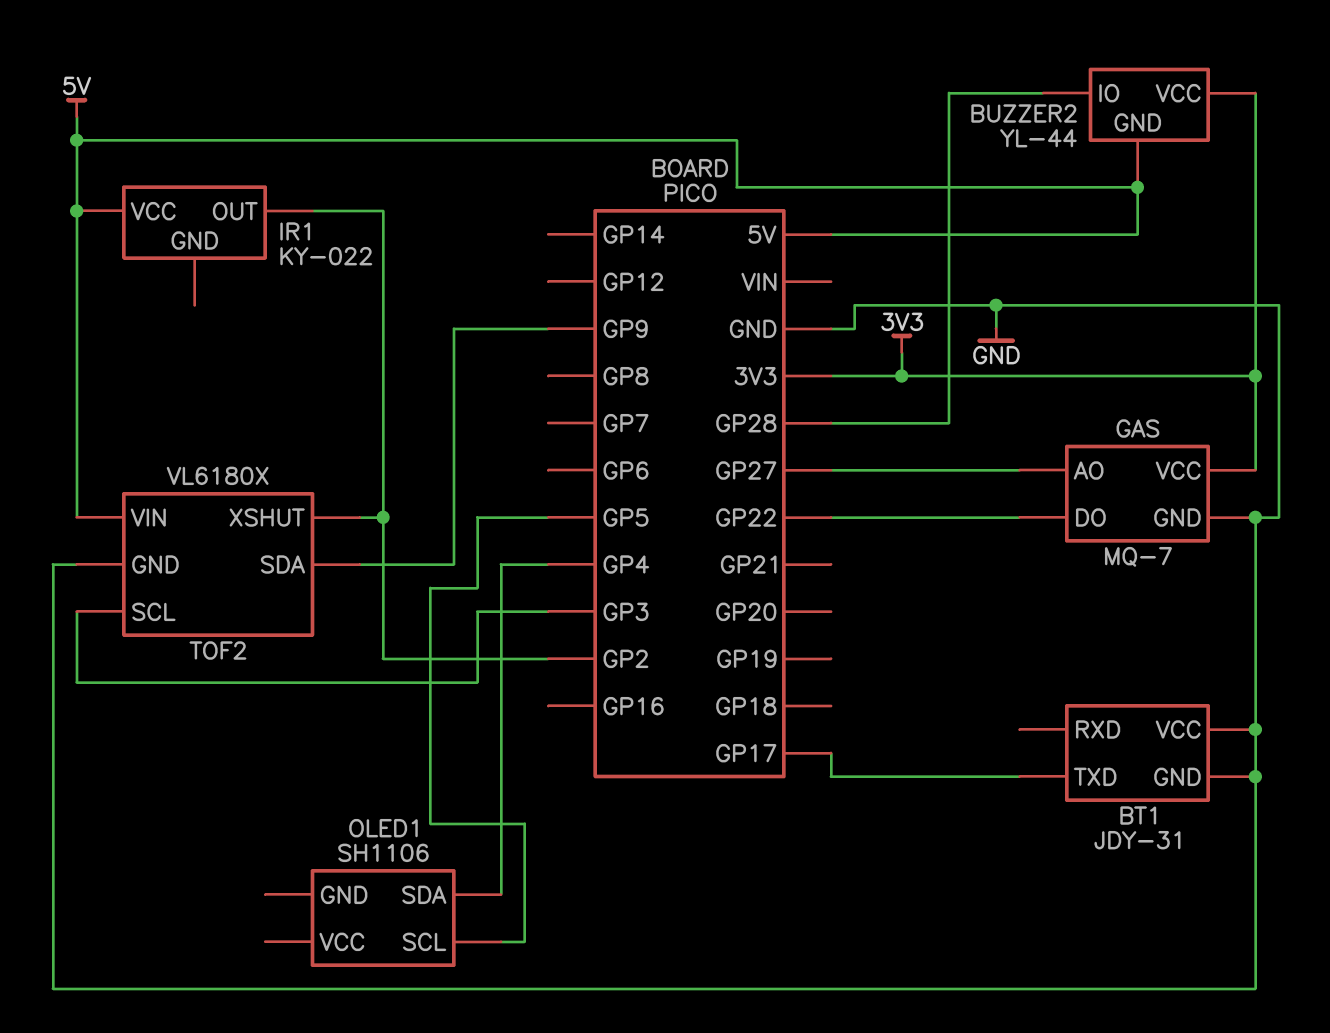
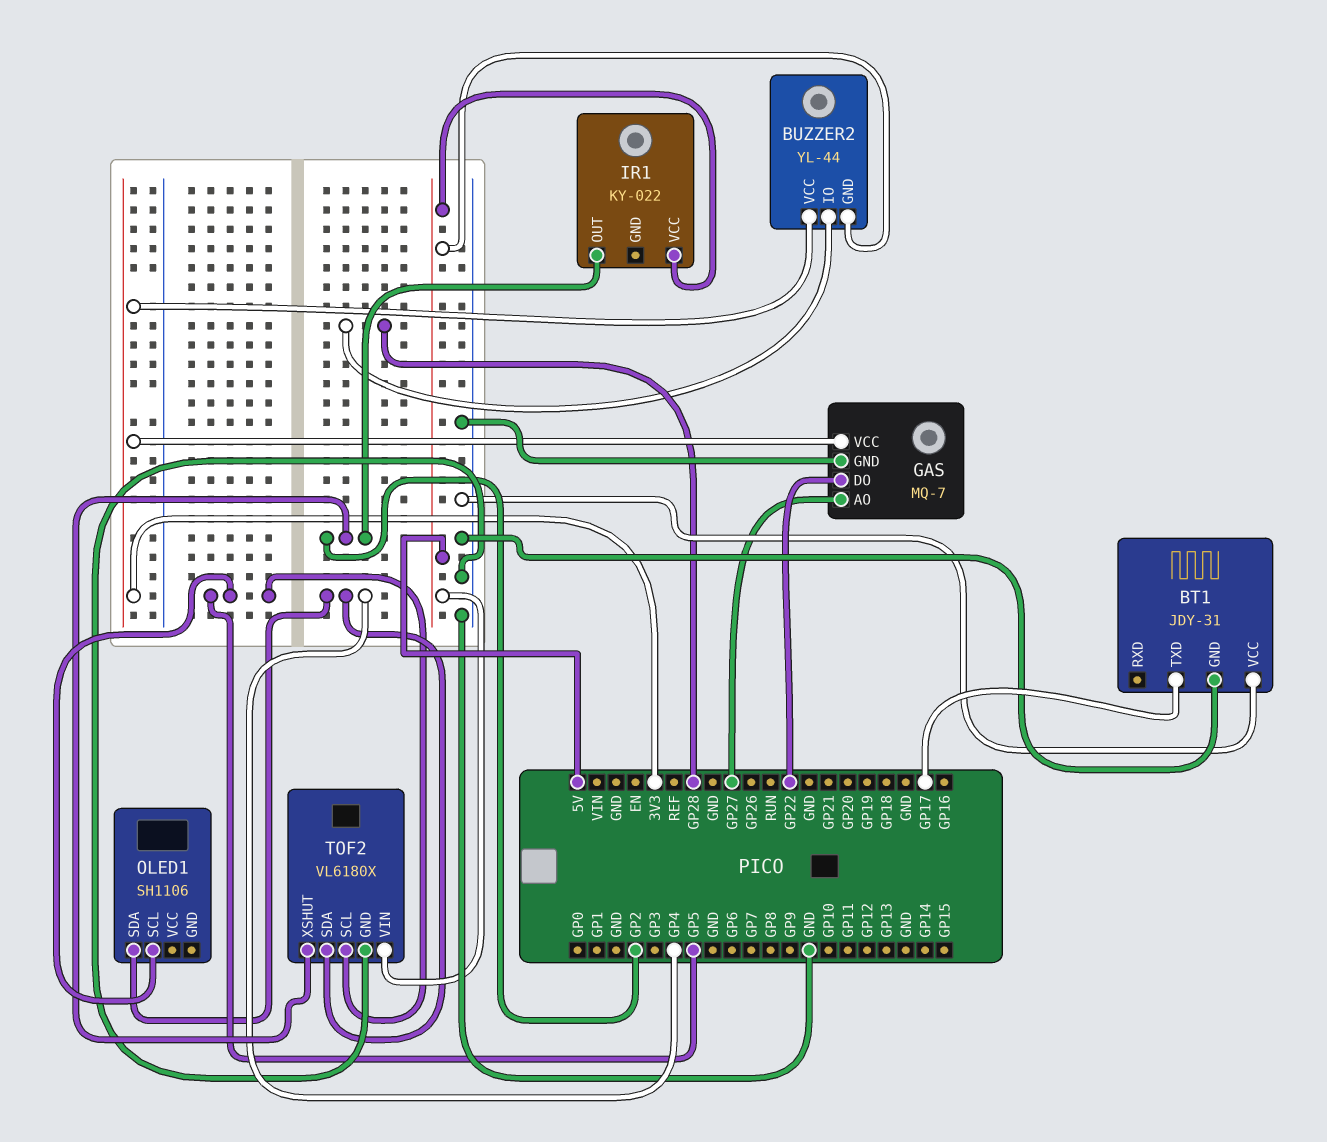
TOF2 pin SCL: GP3 -> GP5
TOF2 pin SDA: GP9 -> GP4

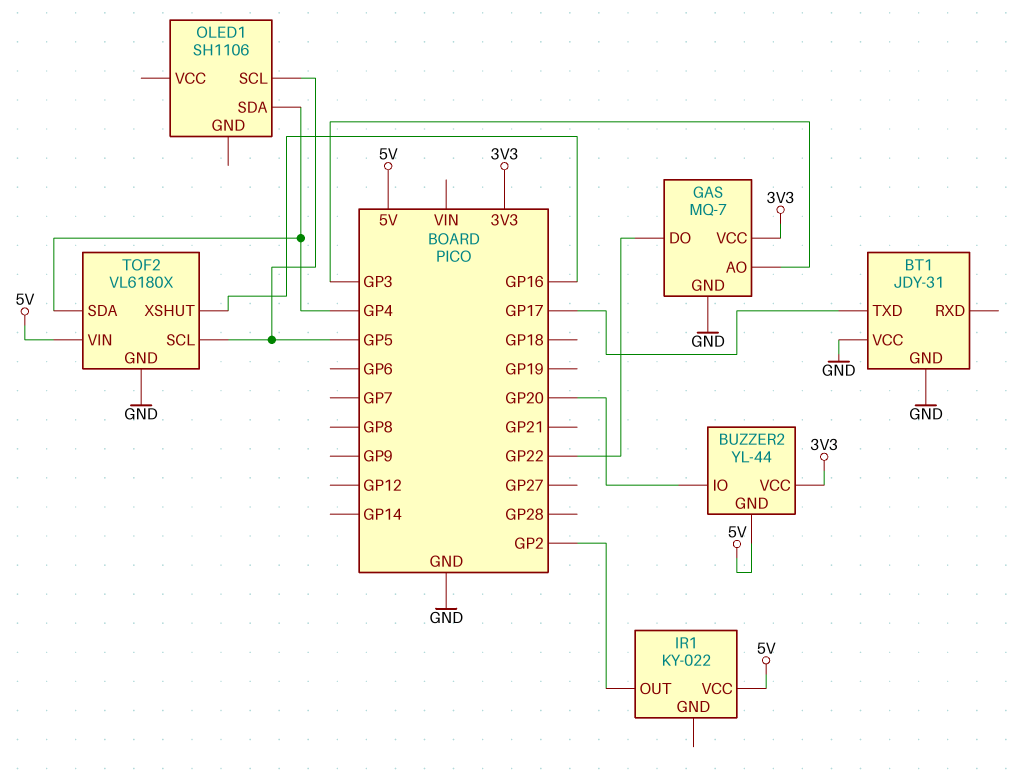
BUZZER2 pin IO: GP28 -> GP20
GAS pin AO: GP27 -> GP3
TOF2 pin XSHUT: GP2 -> GP16

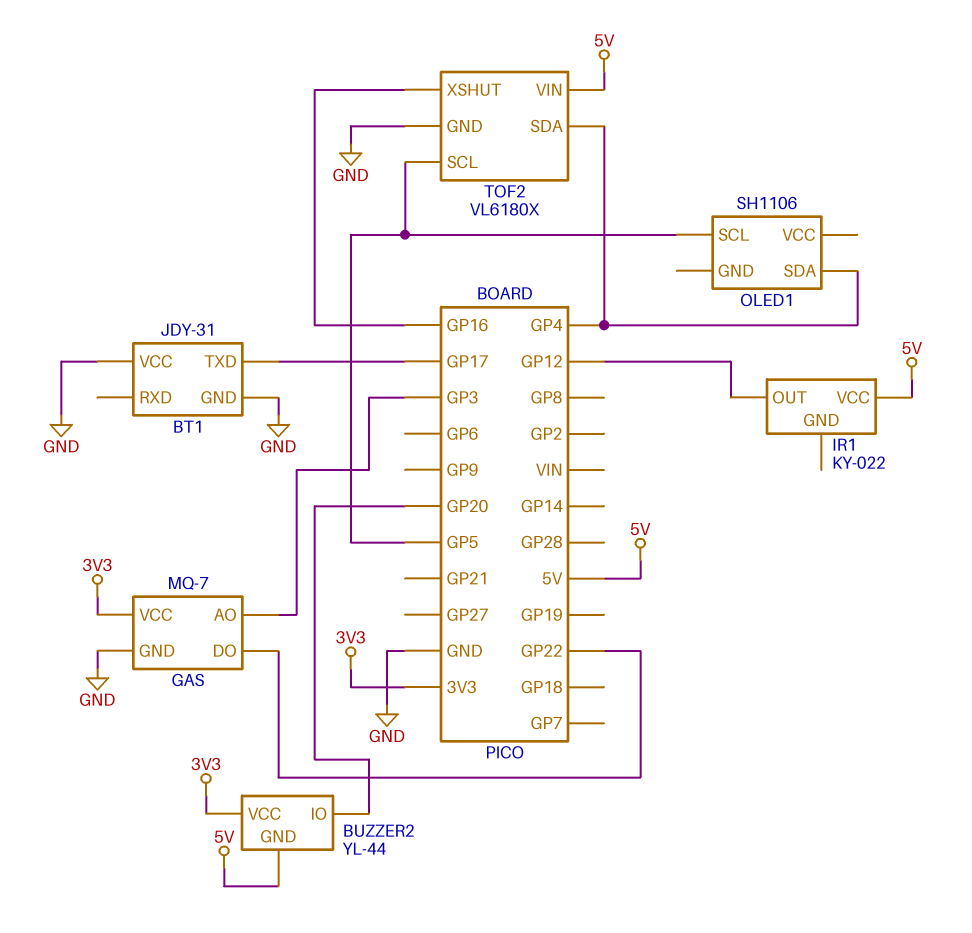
IR1 pin OUT: GP2 -> GP12

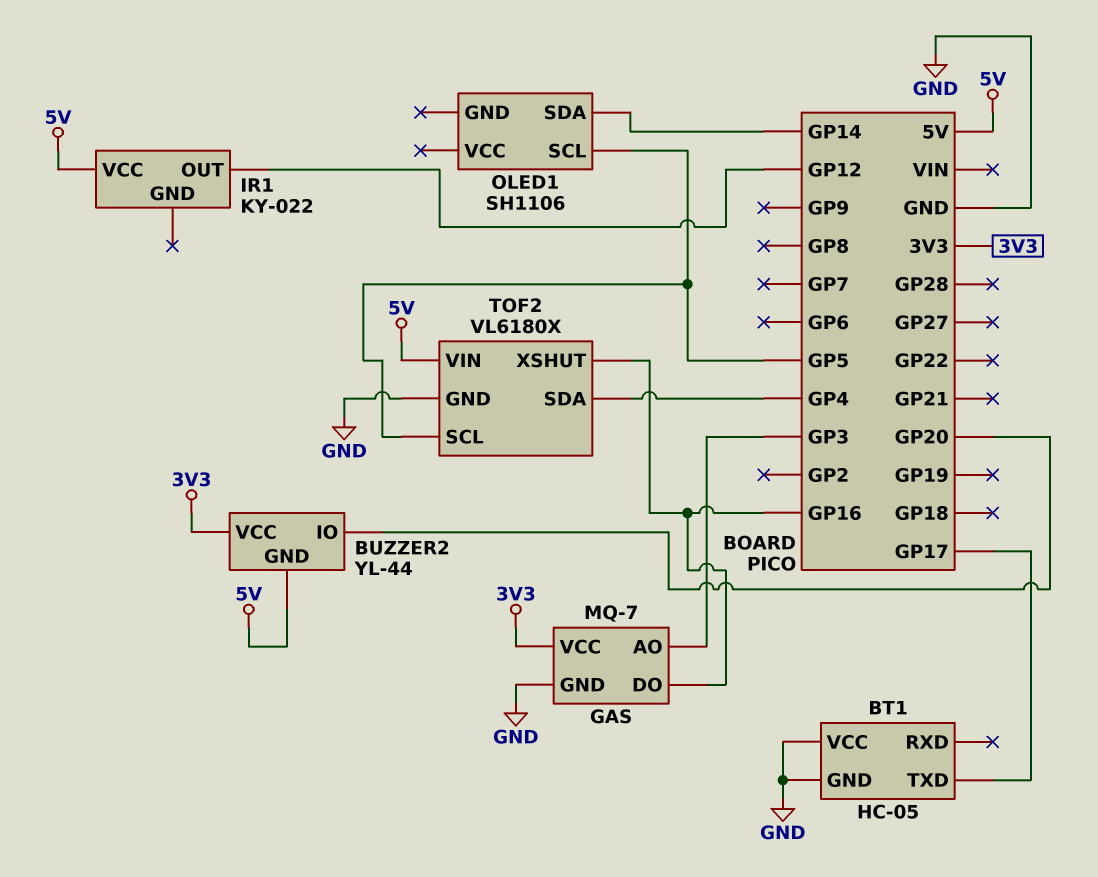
BT1: JDY-31 -> HC-05
GAS pin DO: GP22 -> GP16
OLED1 pin SDA: GP4 -> GP14

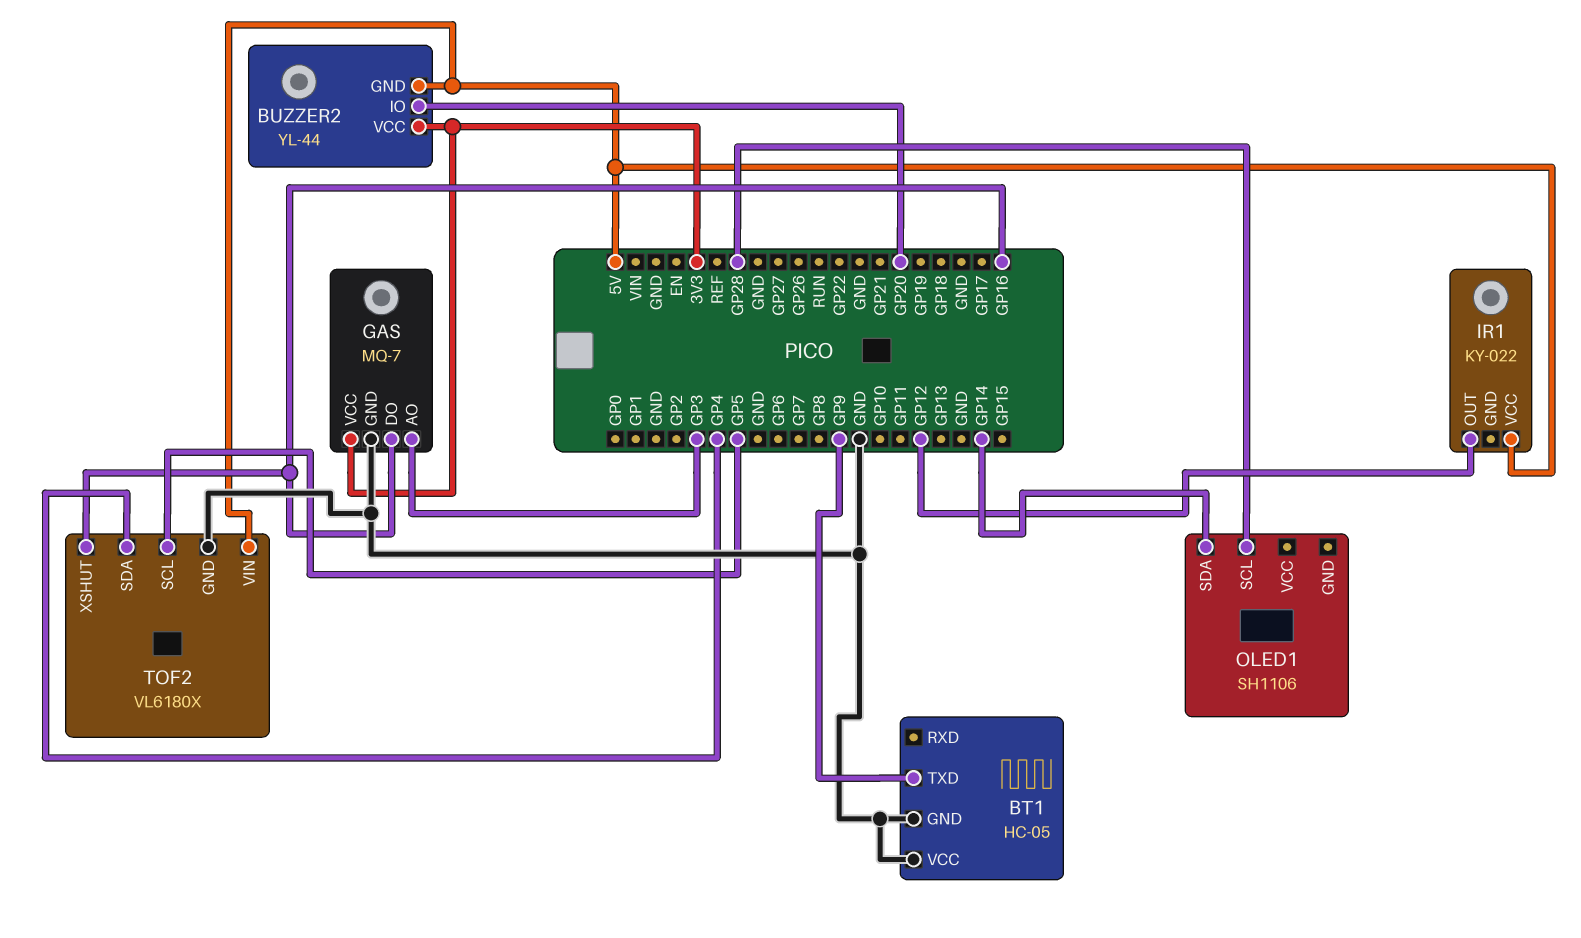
BT1 pin TXD: GP17 -> GP9
OLED1 pin SCL: GP5 -> GP28

